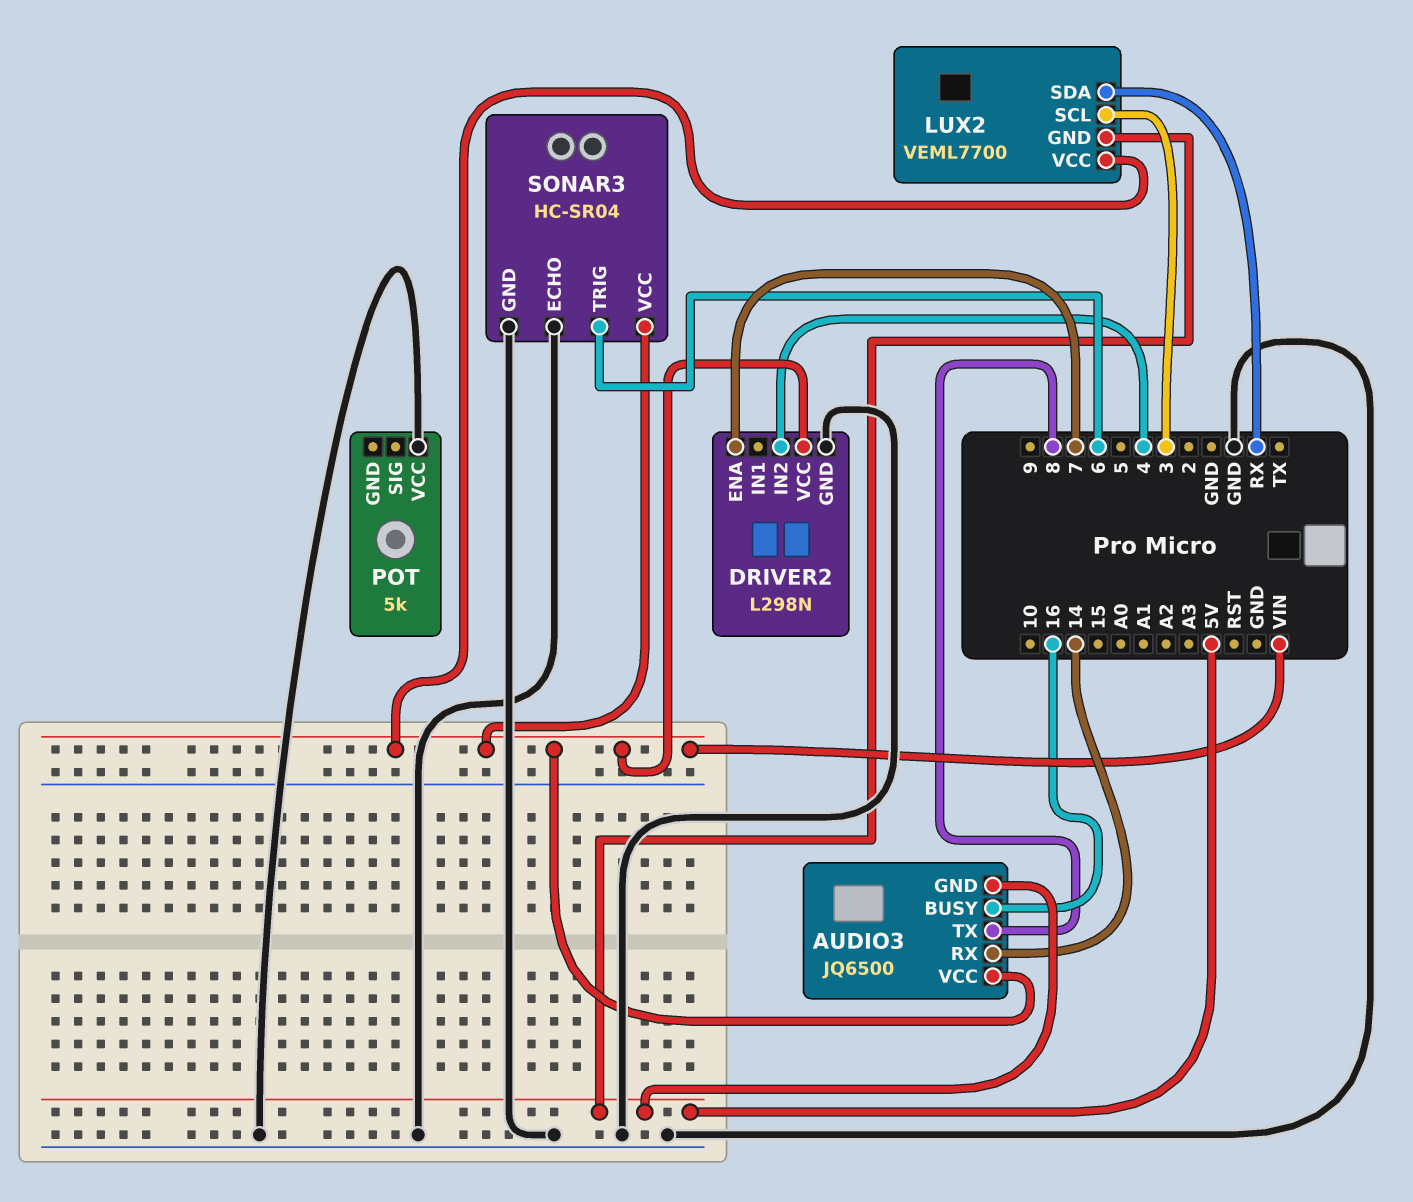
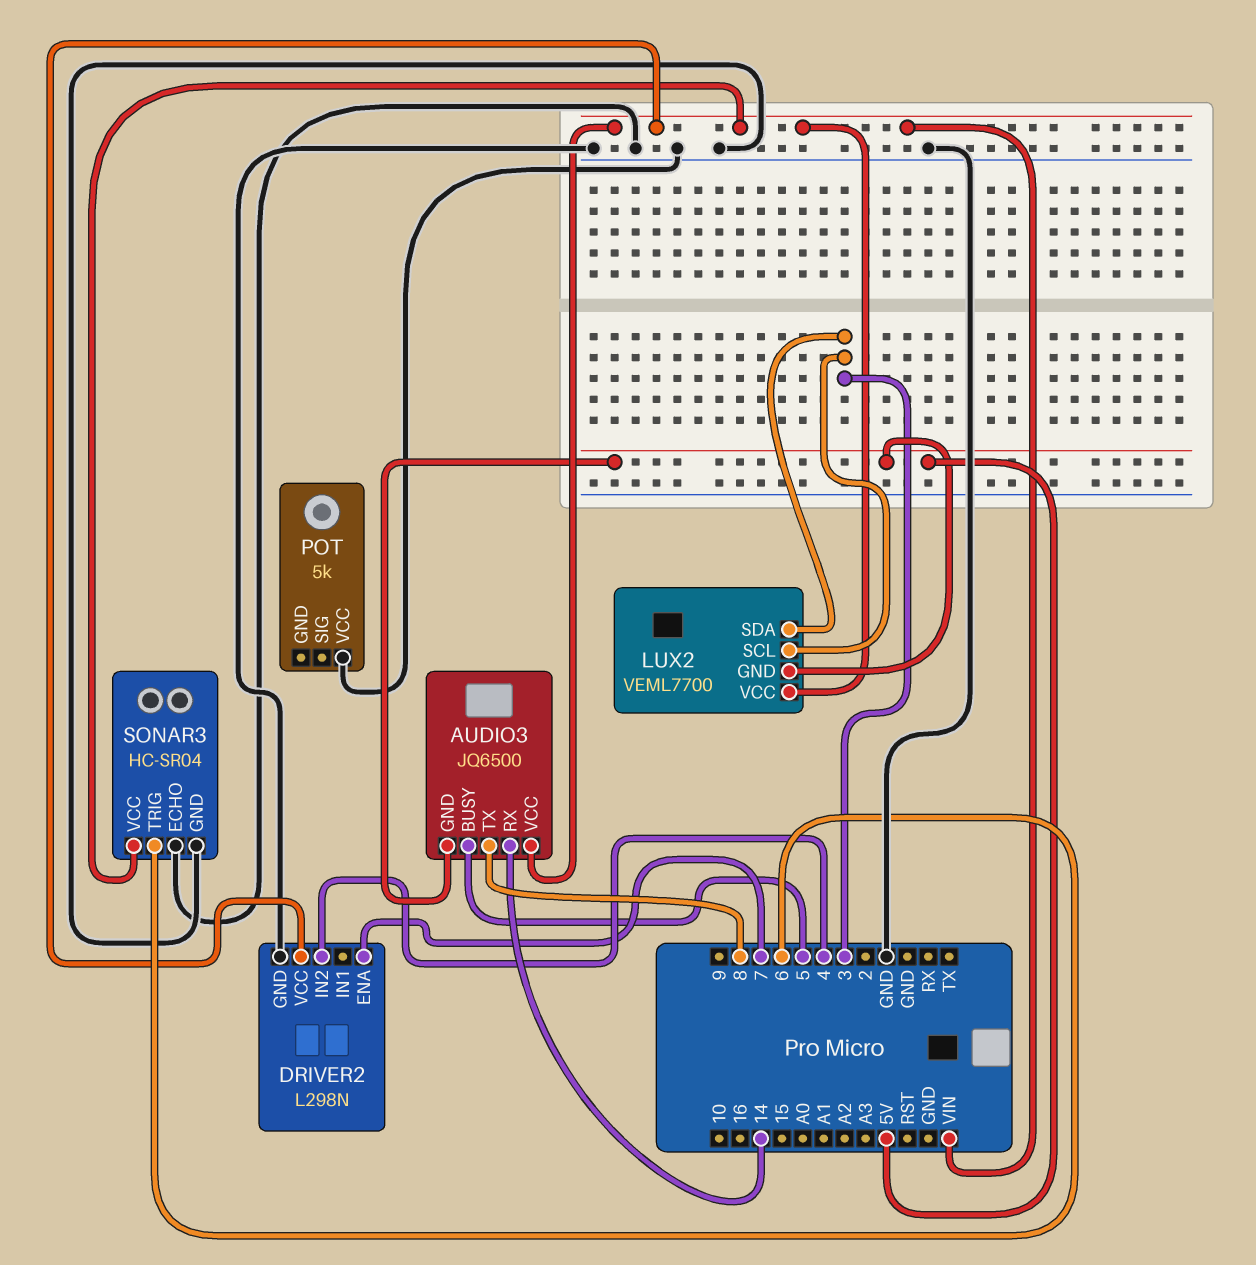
AUDIO3 pin BUSY: 16 -> 5
LUX2 pin SDA: RX -> 3

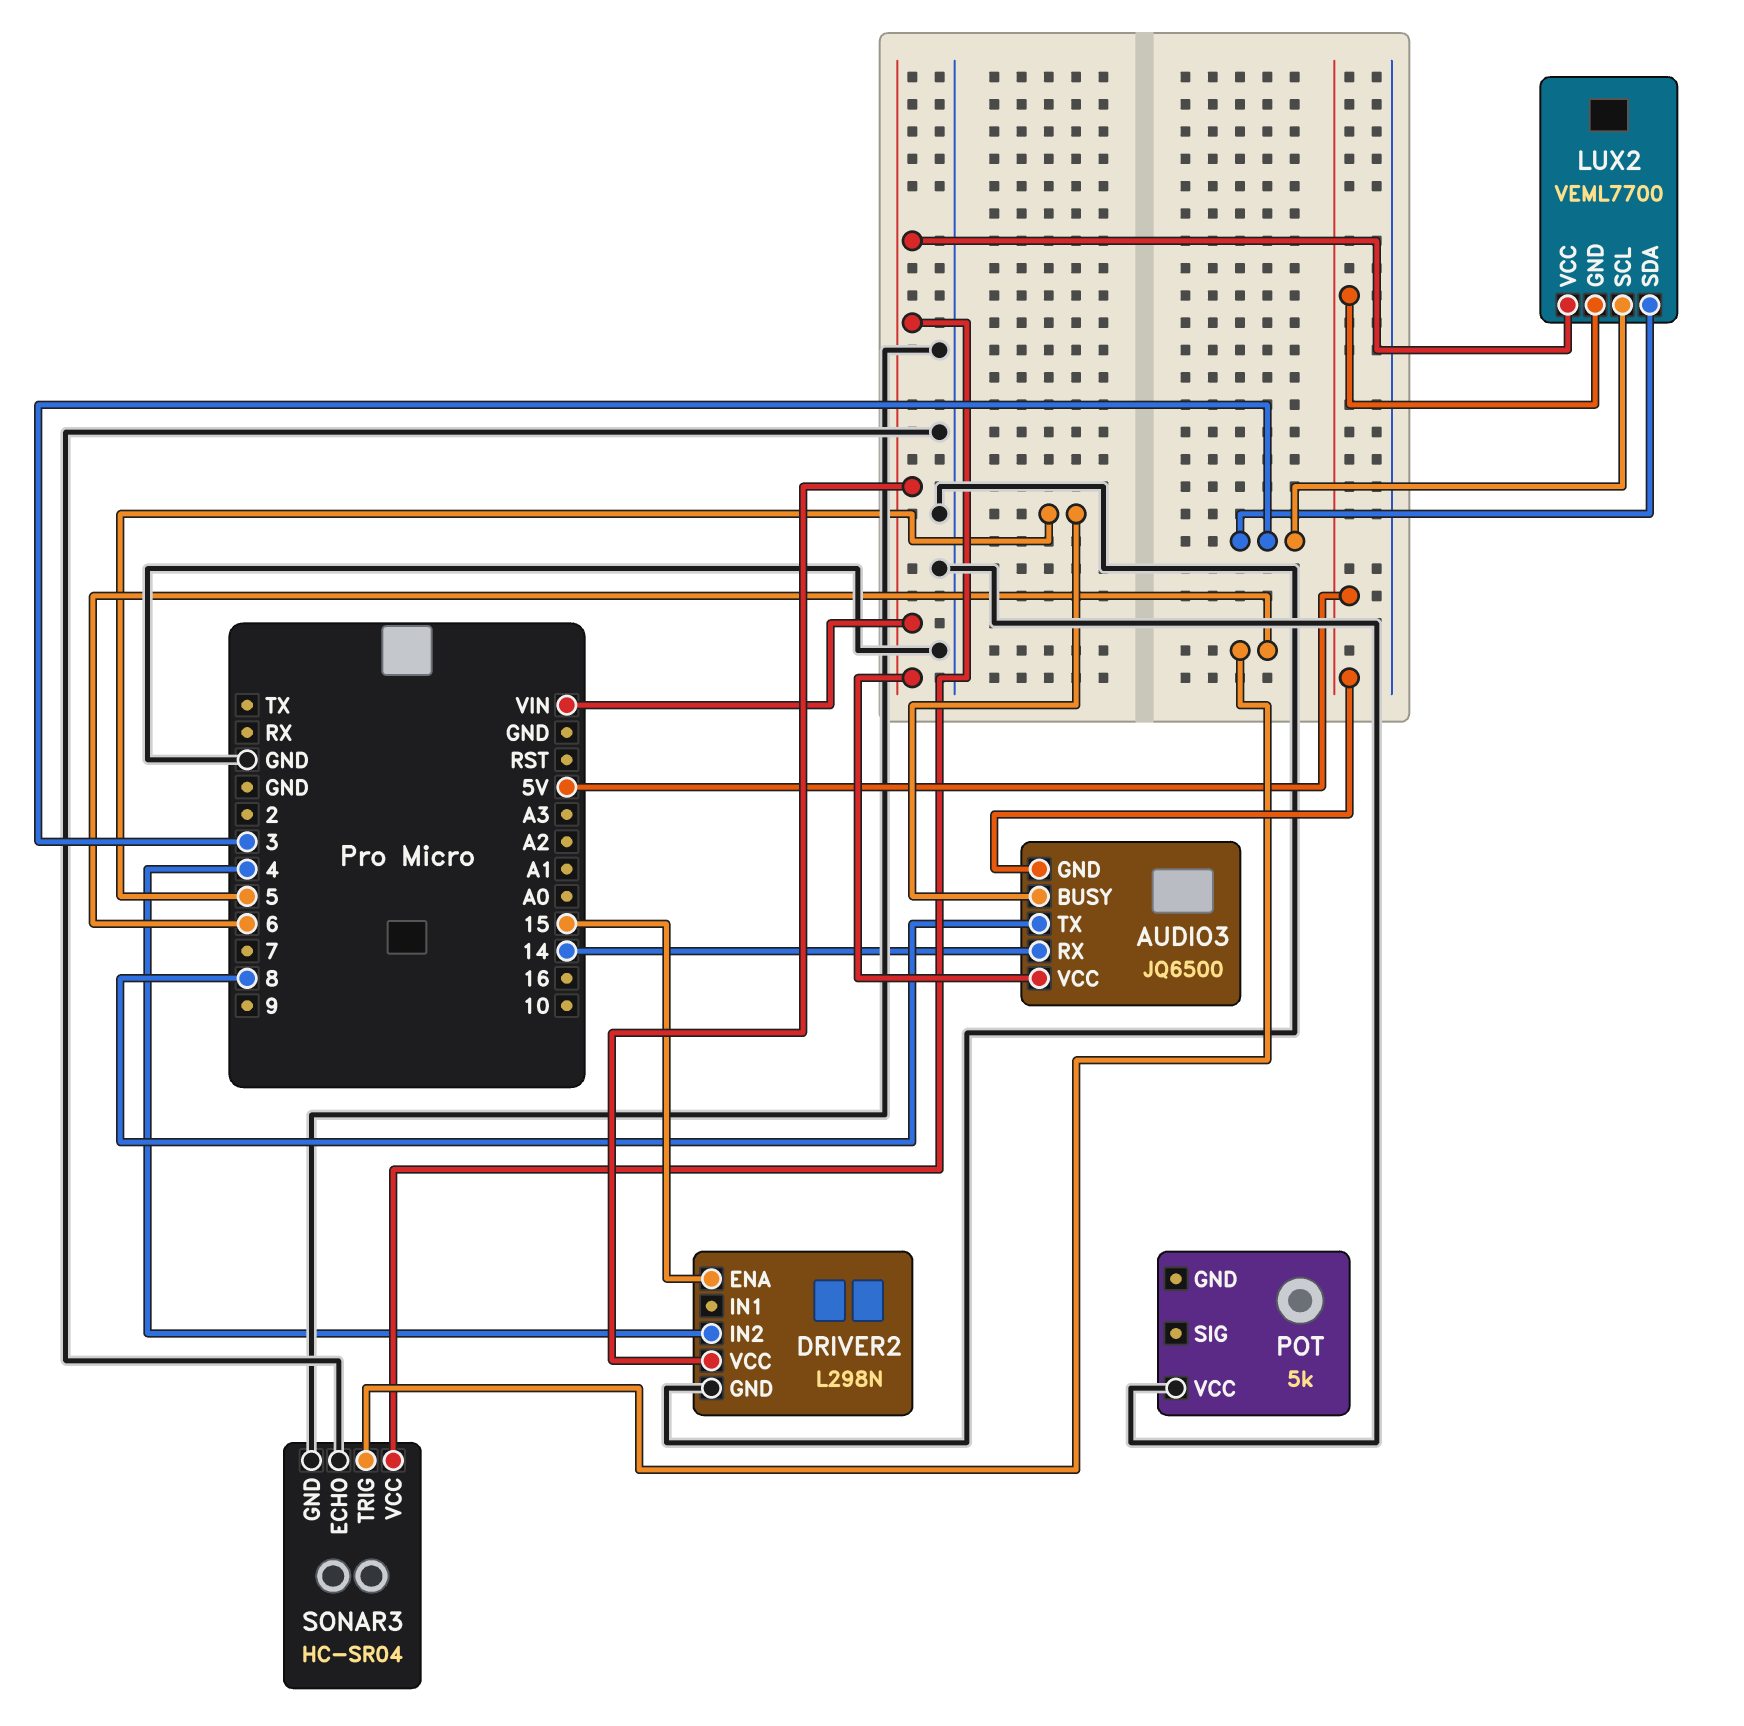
DRIVER2 pin ENA: 7 -> 15

